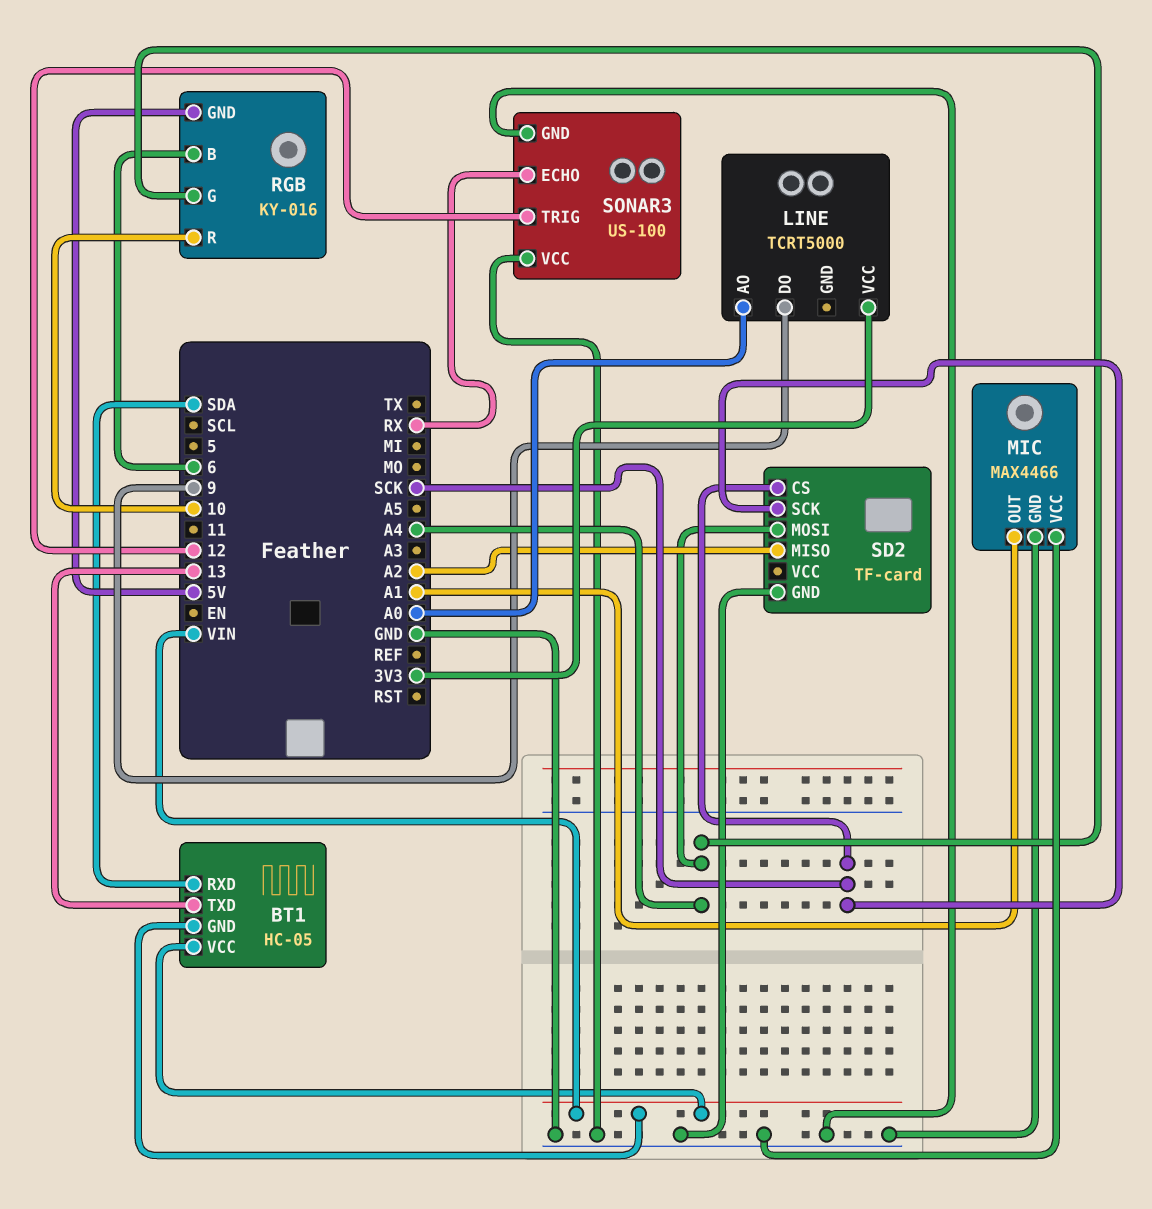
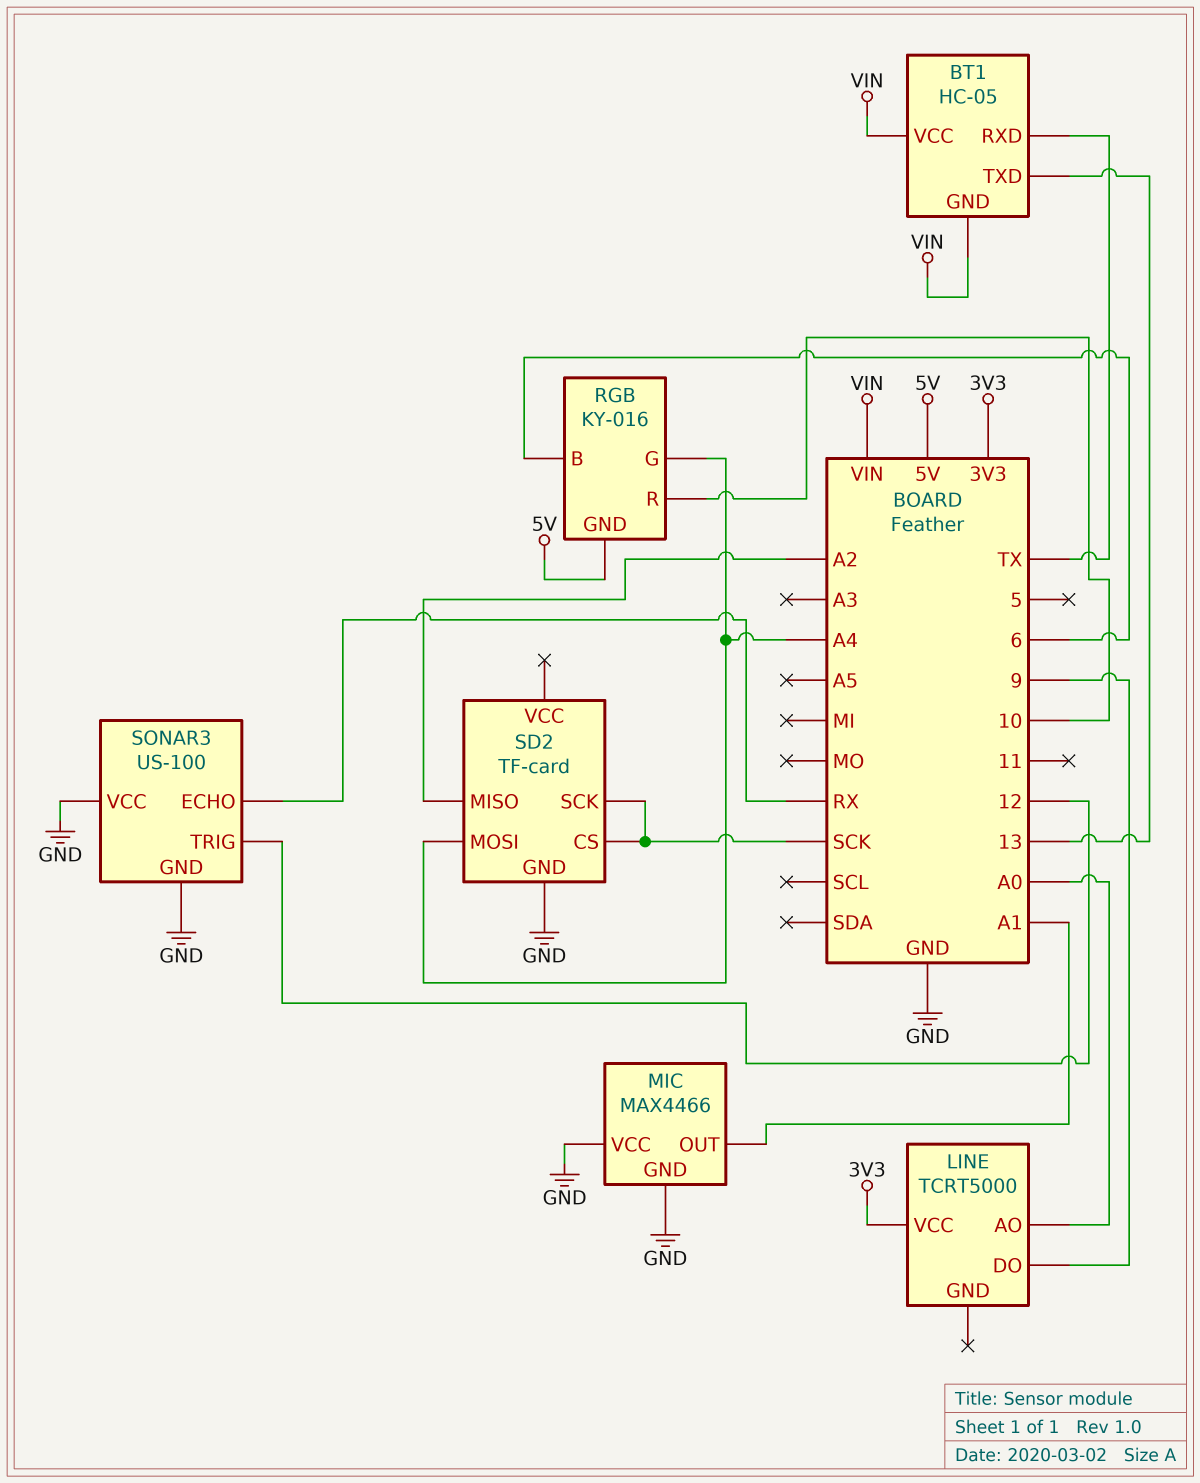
BT1 pin RXD: SDA -> TX

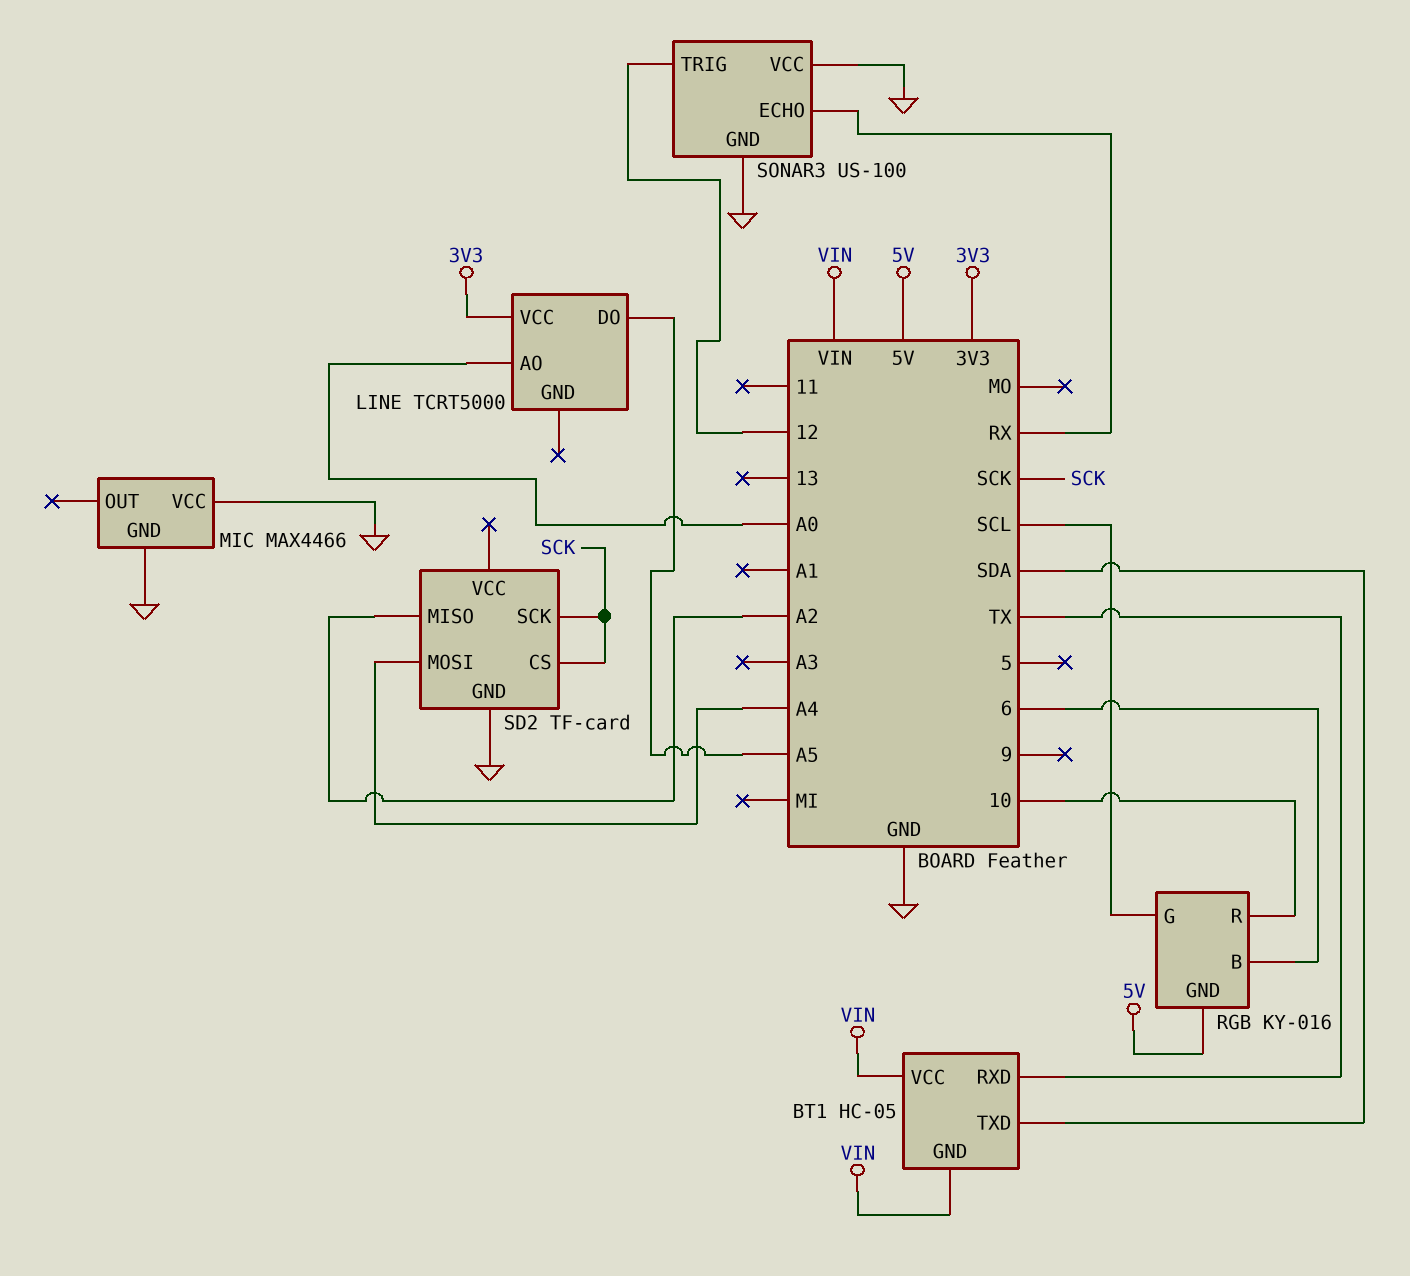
BT1 pin TXD: 13 -> SDA
LINE pin DO: 9 -> A5
MIC pin OUT: A1 -> none
RGB pin G: A4 -> SCL

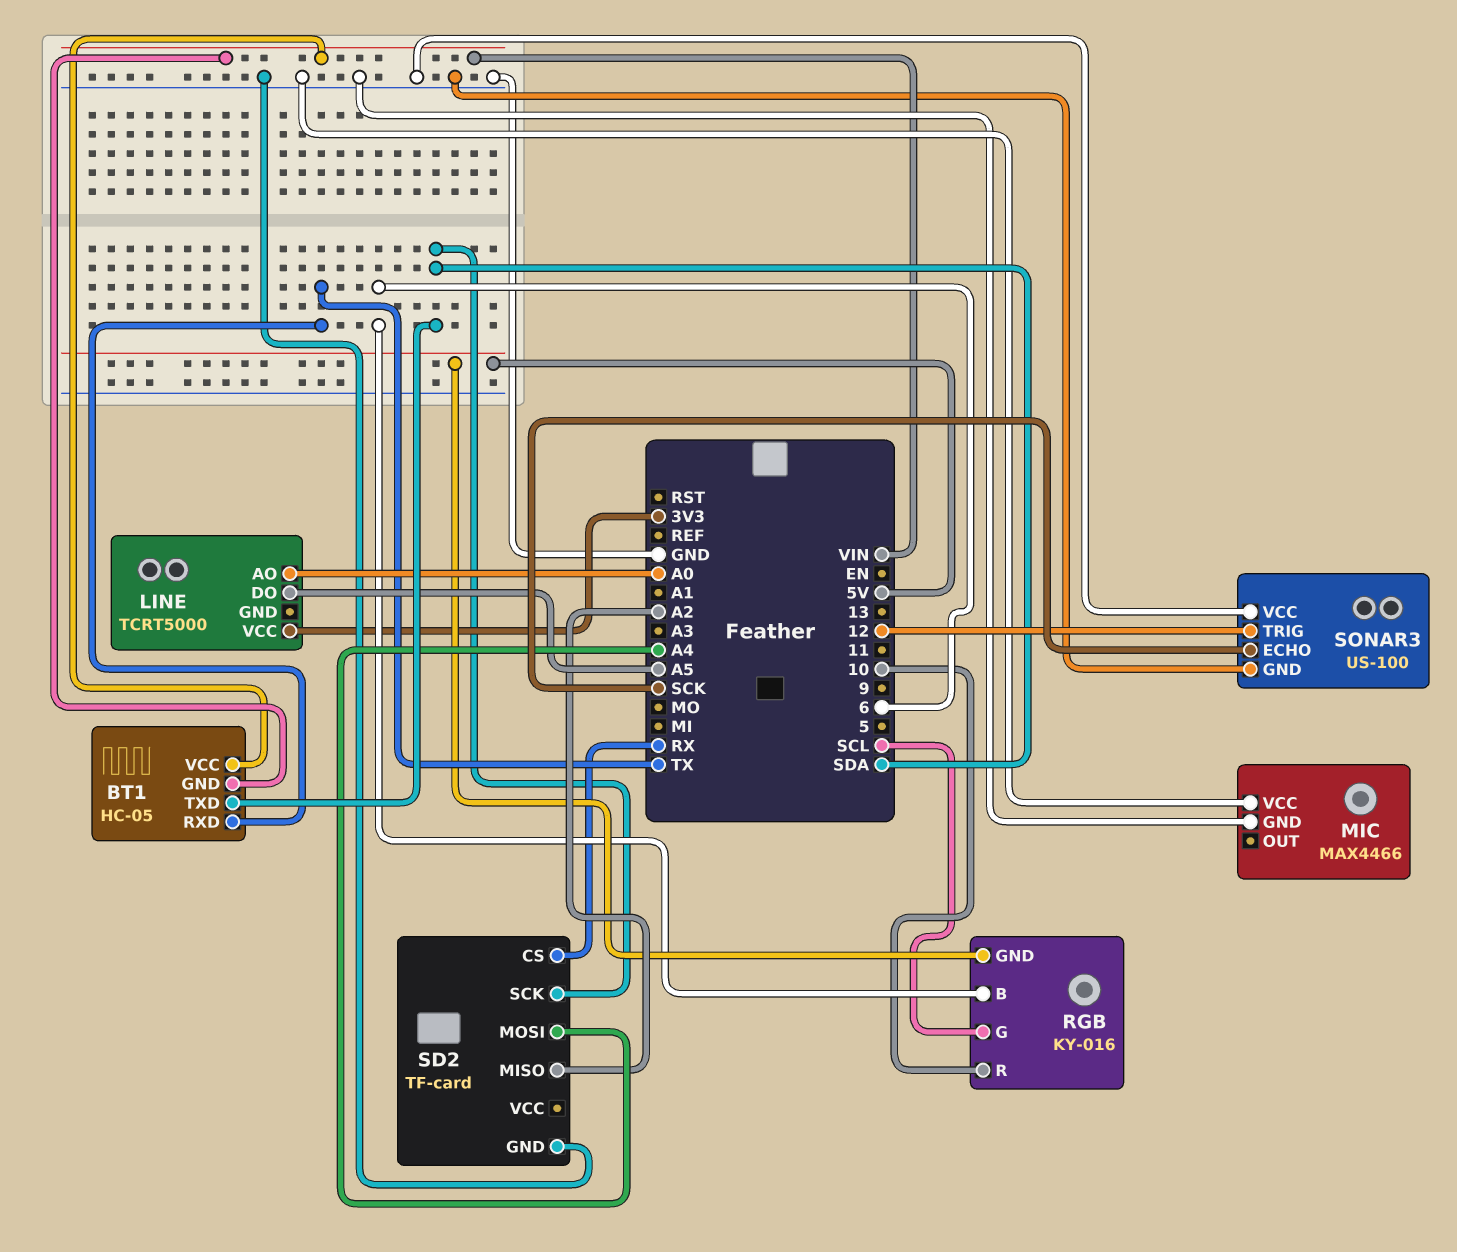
SD2 pin CS: SCK -> RX
SD2 pin SCK: SCK -> SDA
SONAR3 pin ECHO: RX -> SCK

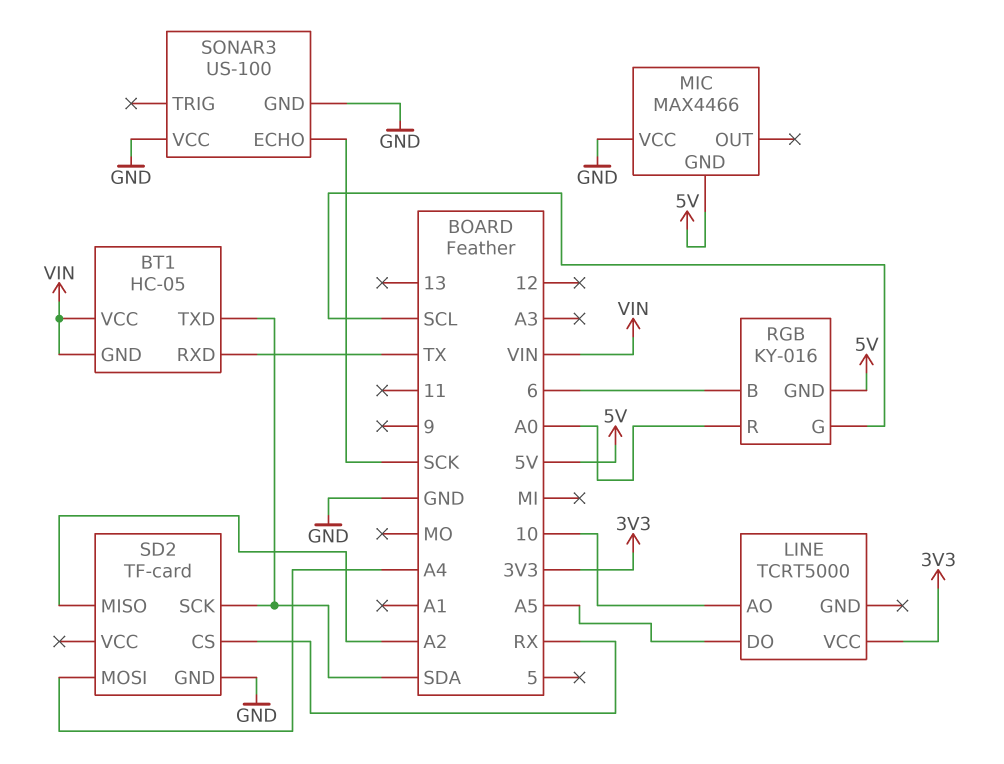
LINE pin AO: A0 -> 10
MIC pin GND: GND -> 5V
RGB pin R: 10 -> A0
SONAR3 pin TRIG: 12 -> none

